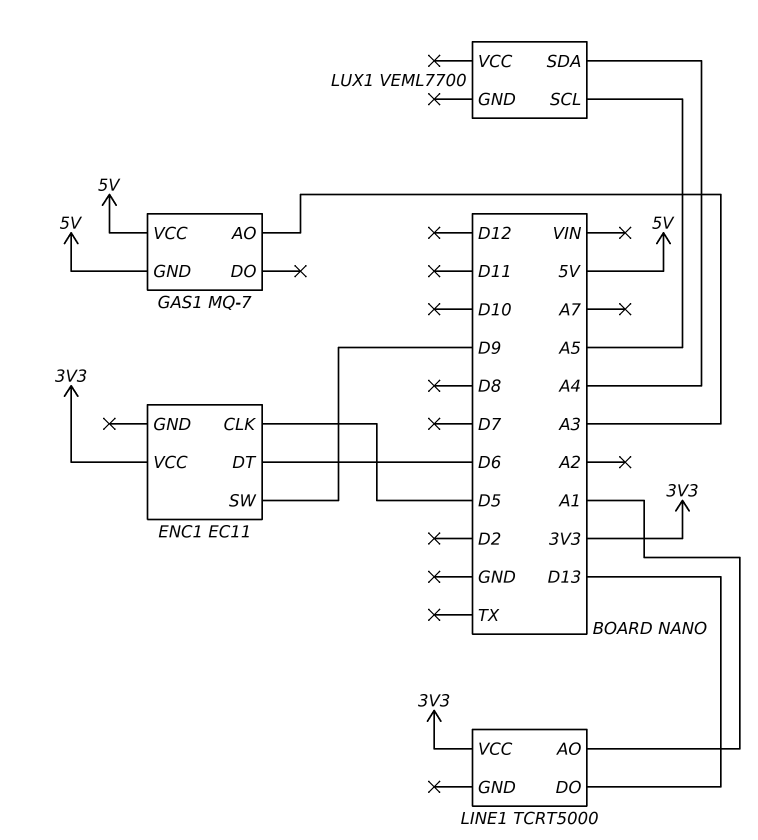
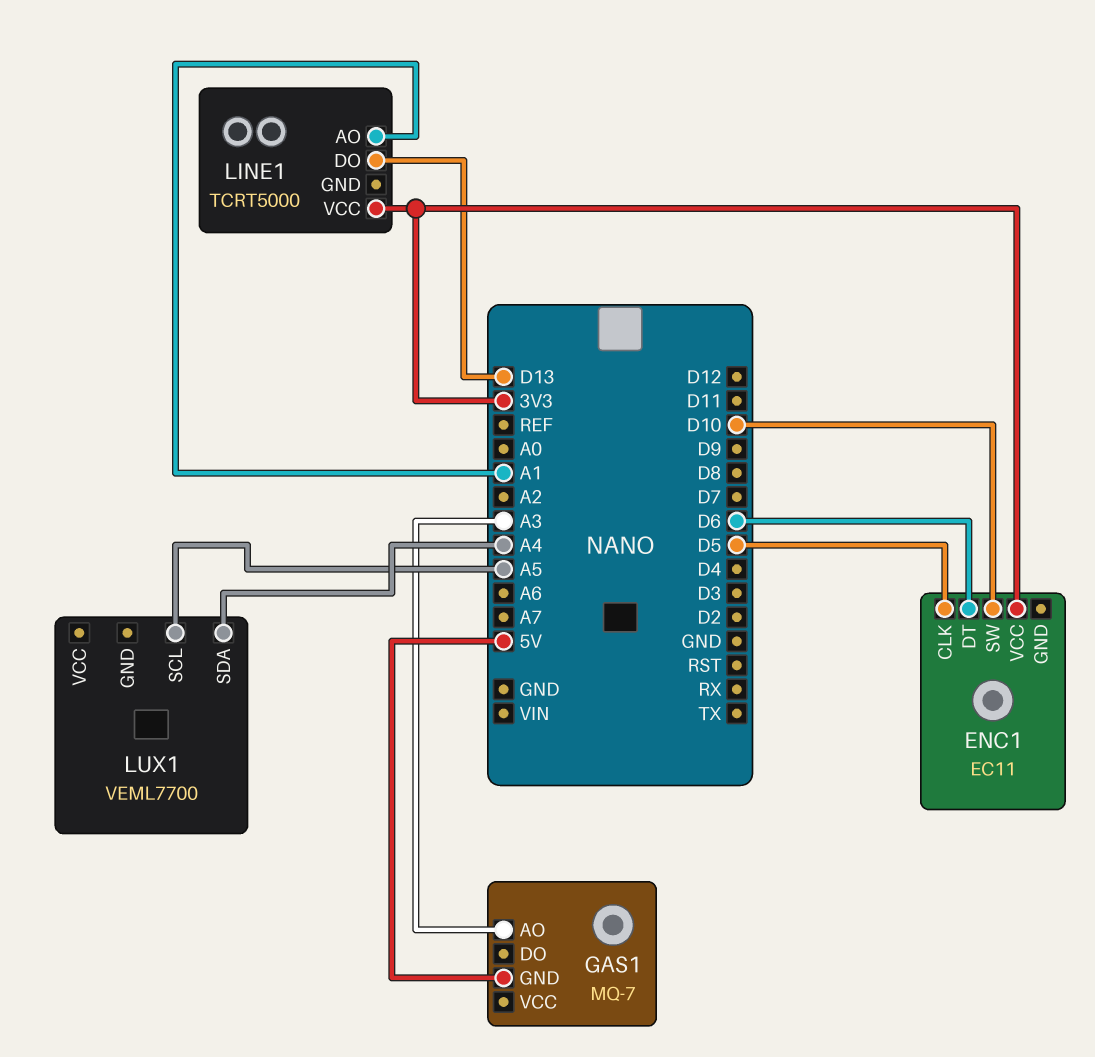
ENC1 pin SW: D9 -> D10
GAS1 pin VCC: 5V -> none

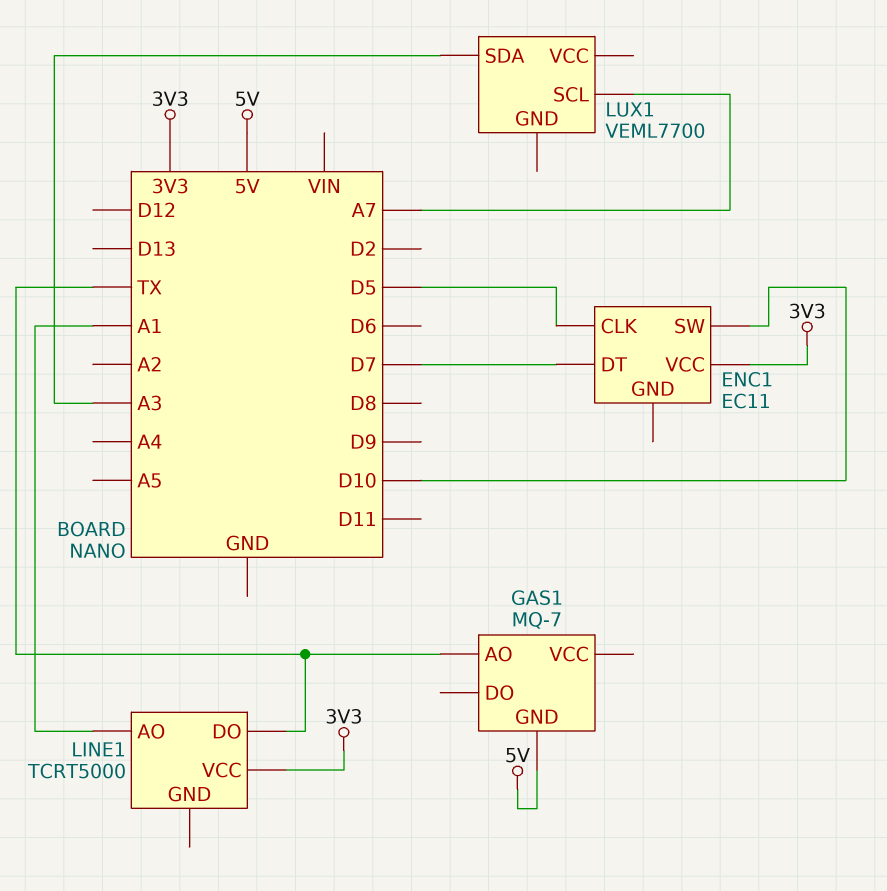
ENC1 pin DT: D6 -> D7
GAS1 pin AO: A3 -> TX
LINE1 pin DO: D13 -> TX
LUX1 pin SCL: A5 -> A7
LUX1 pin SDA: A4 -> A3

